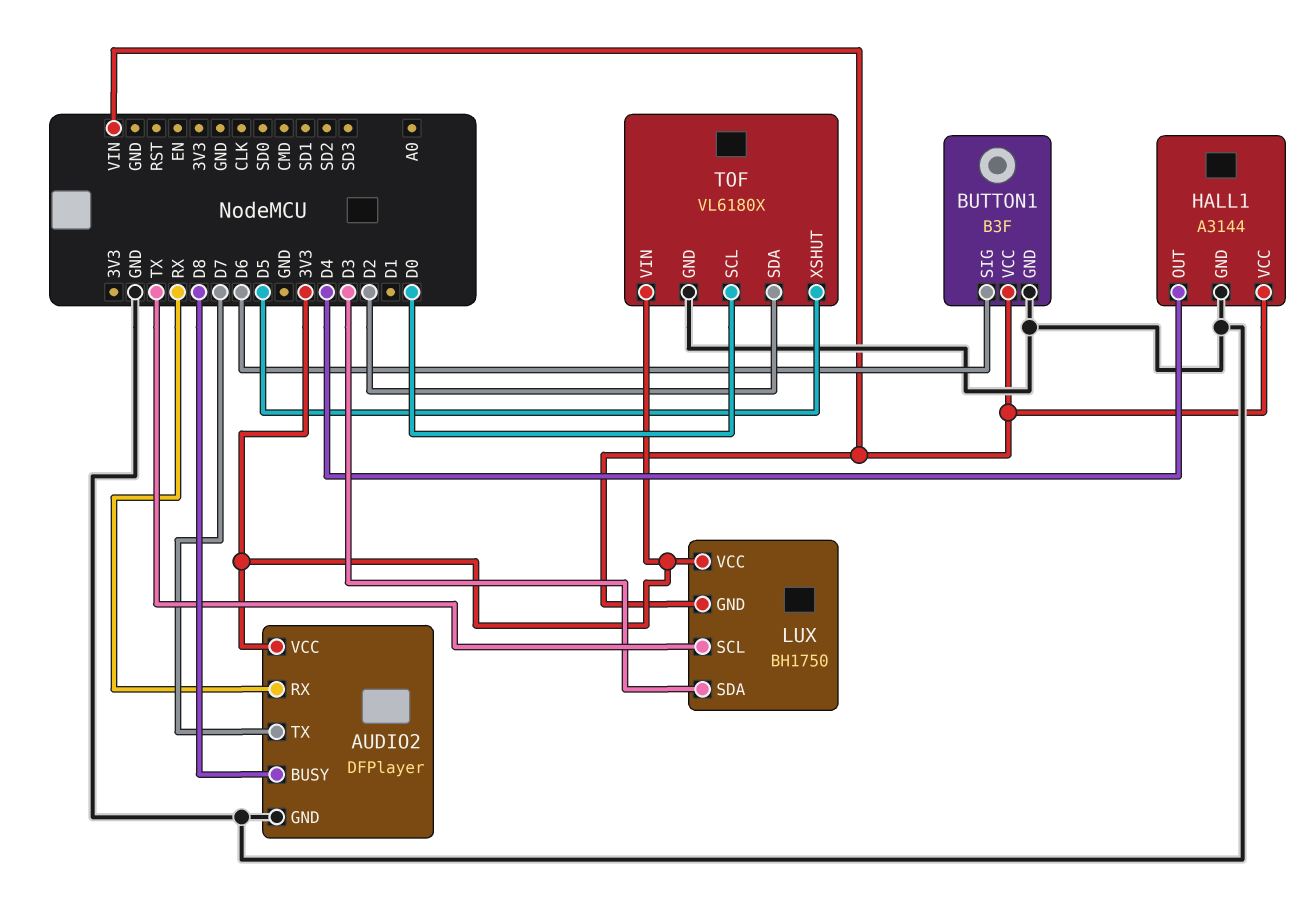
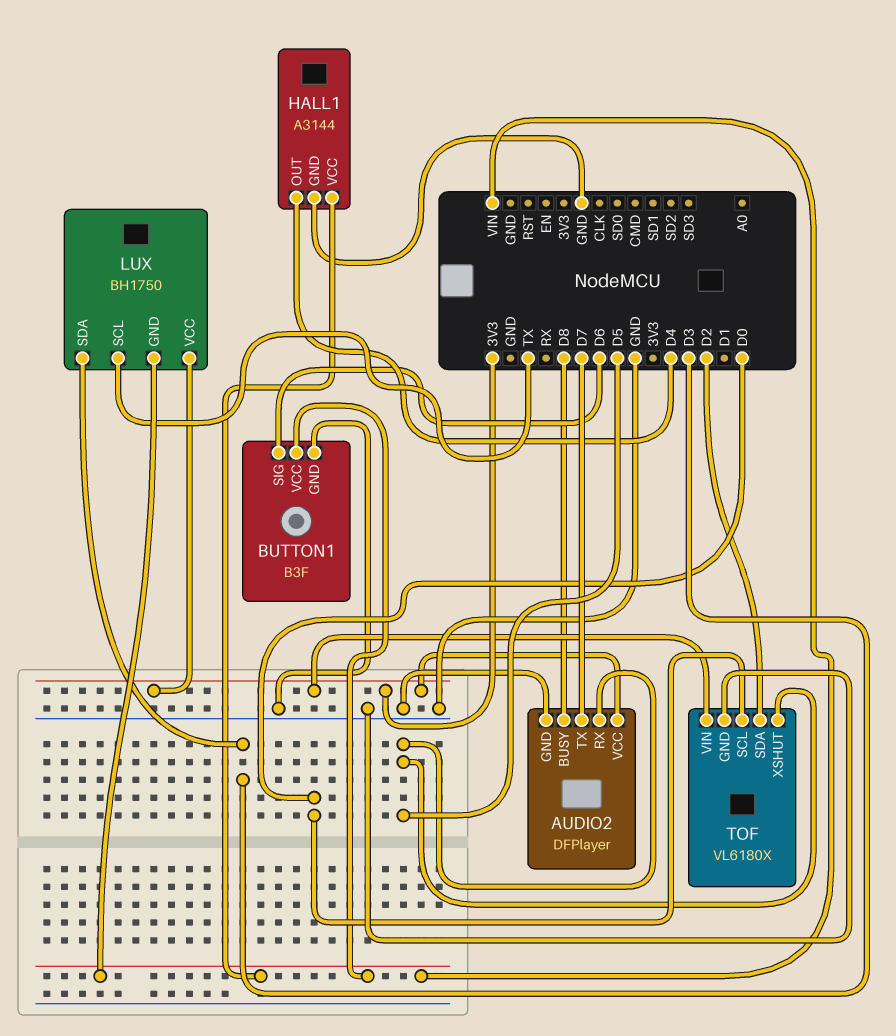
AUDIO2 pin RX: RX -> D5

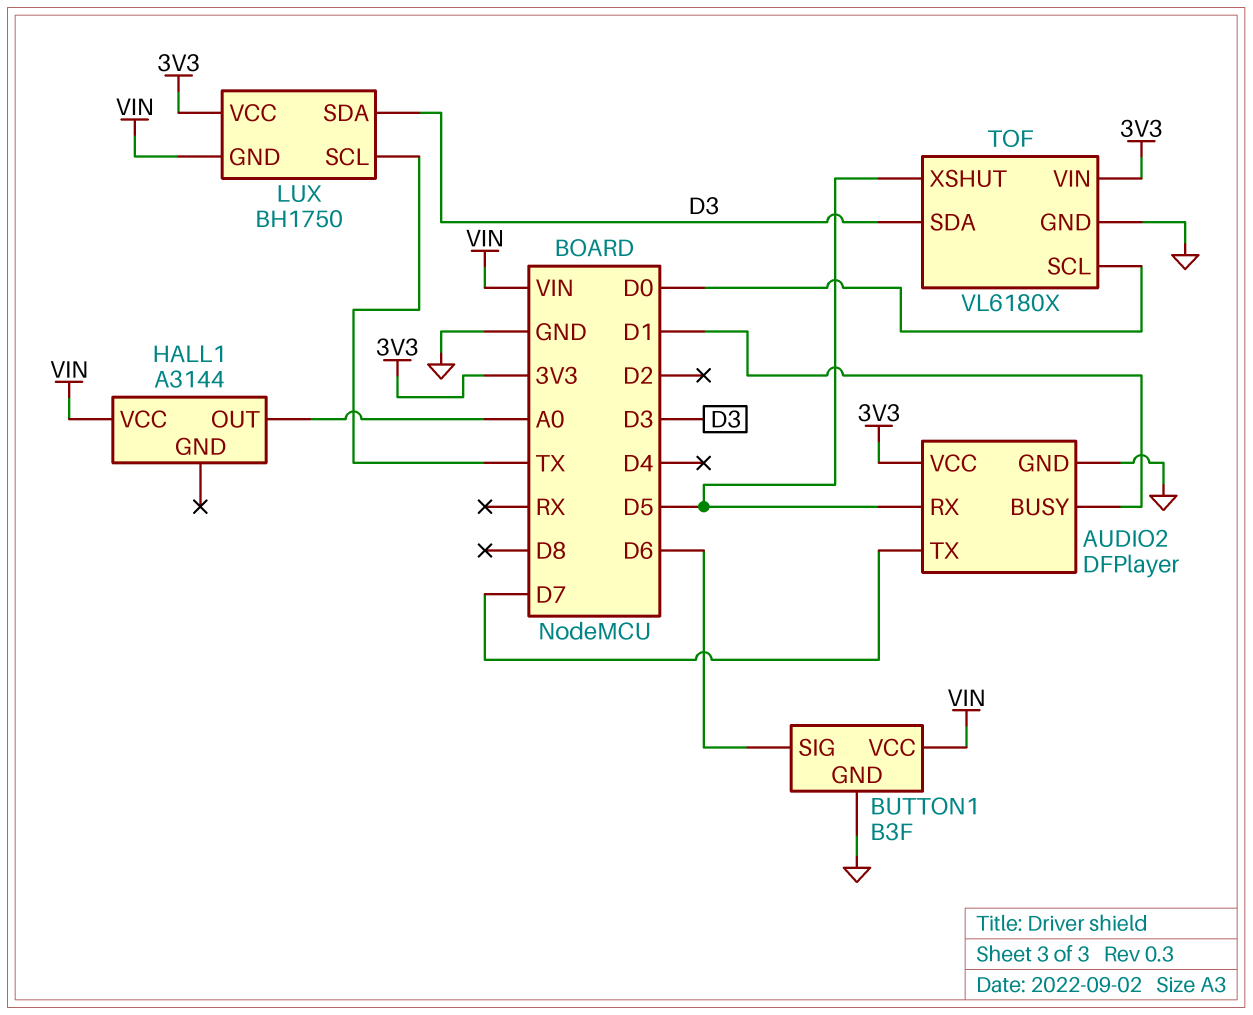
AUDIO2 pin BUSY: D8 -> D1
HALL1 pin GND: GND -> none
HALL1 pin OUT: D4 -> A0
TOF pin SDA: D2 -> D3

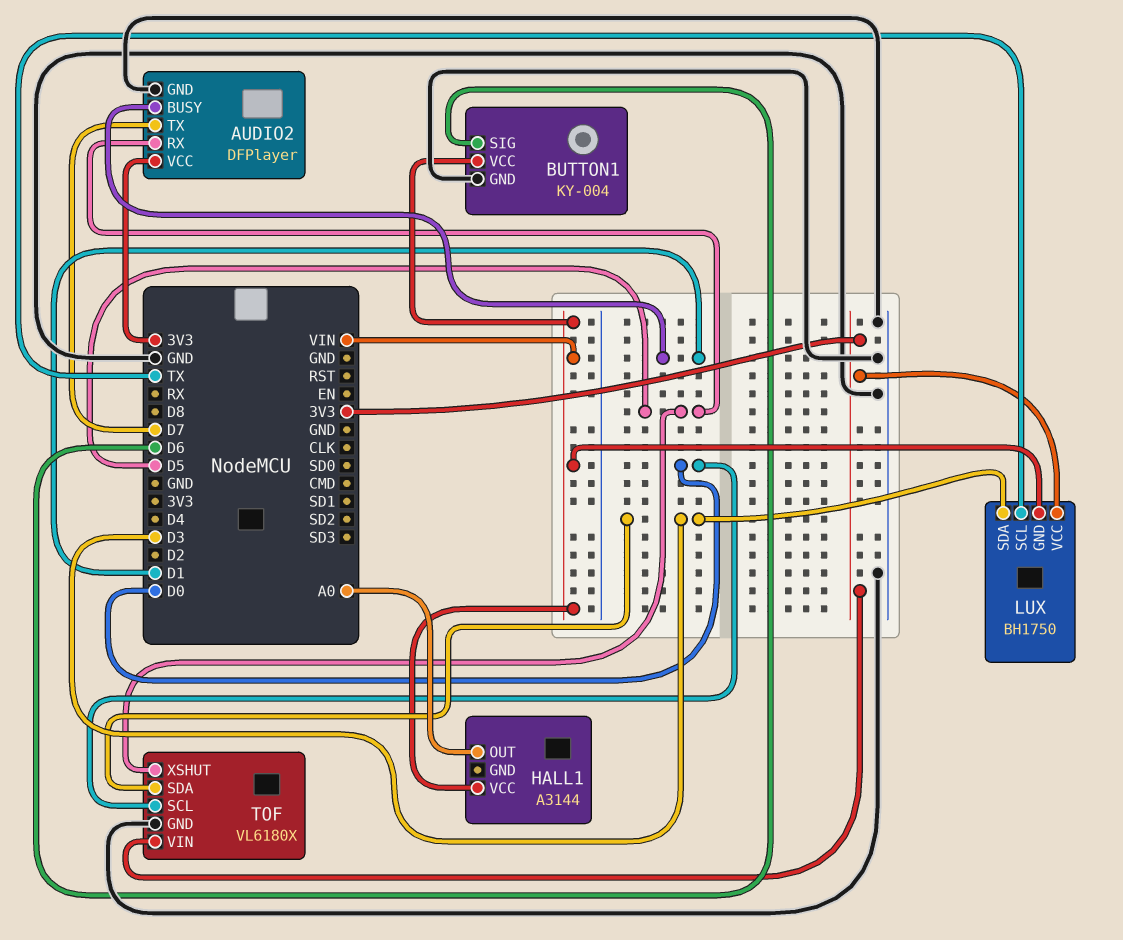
BUTTON1: B3F -> KY-004

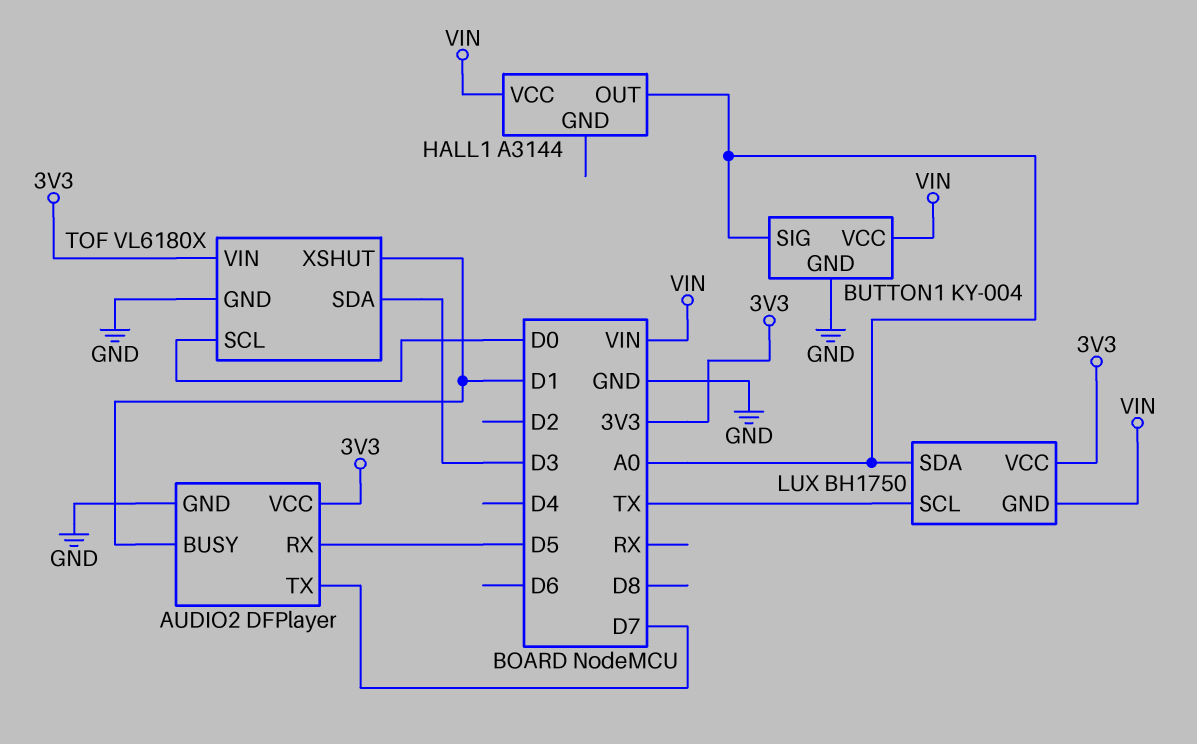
BUTTON1 pin SIG: D6 -> A0
LUX pin SDA: D3 -> A0
TOF pin XSHUT: D5 -> D1

